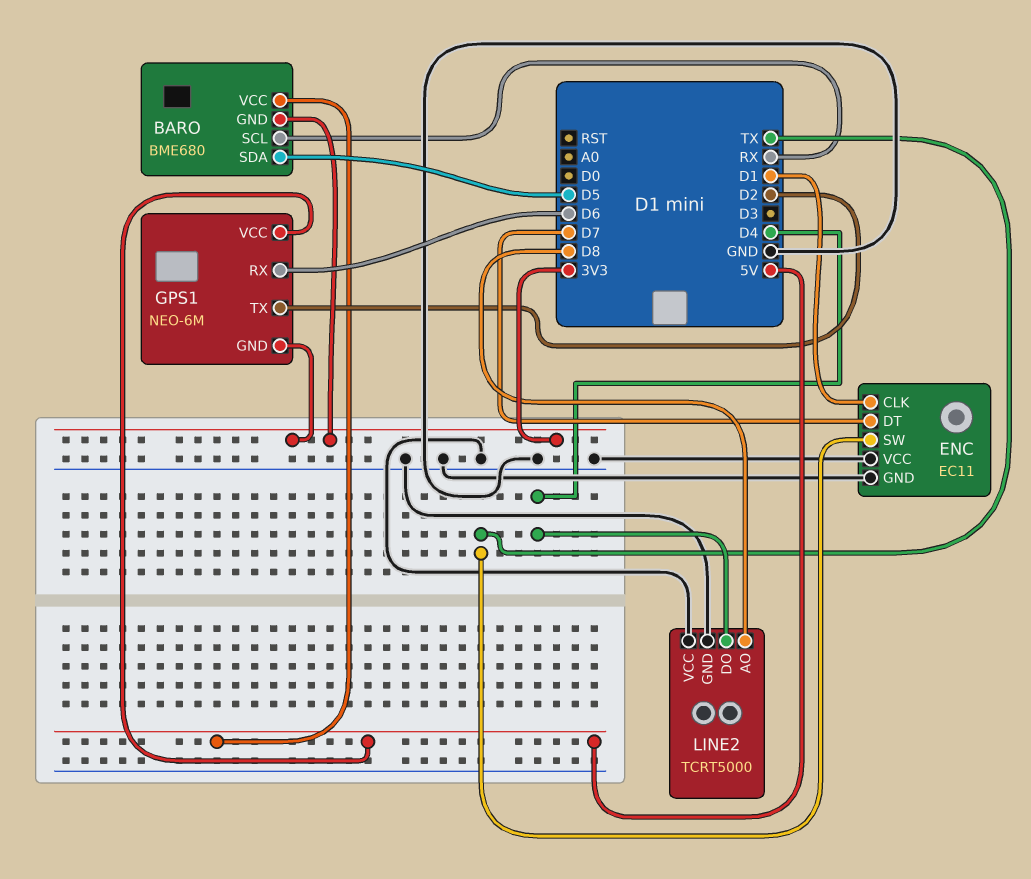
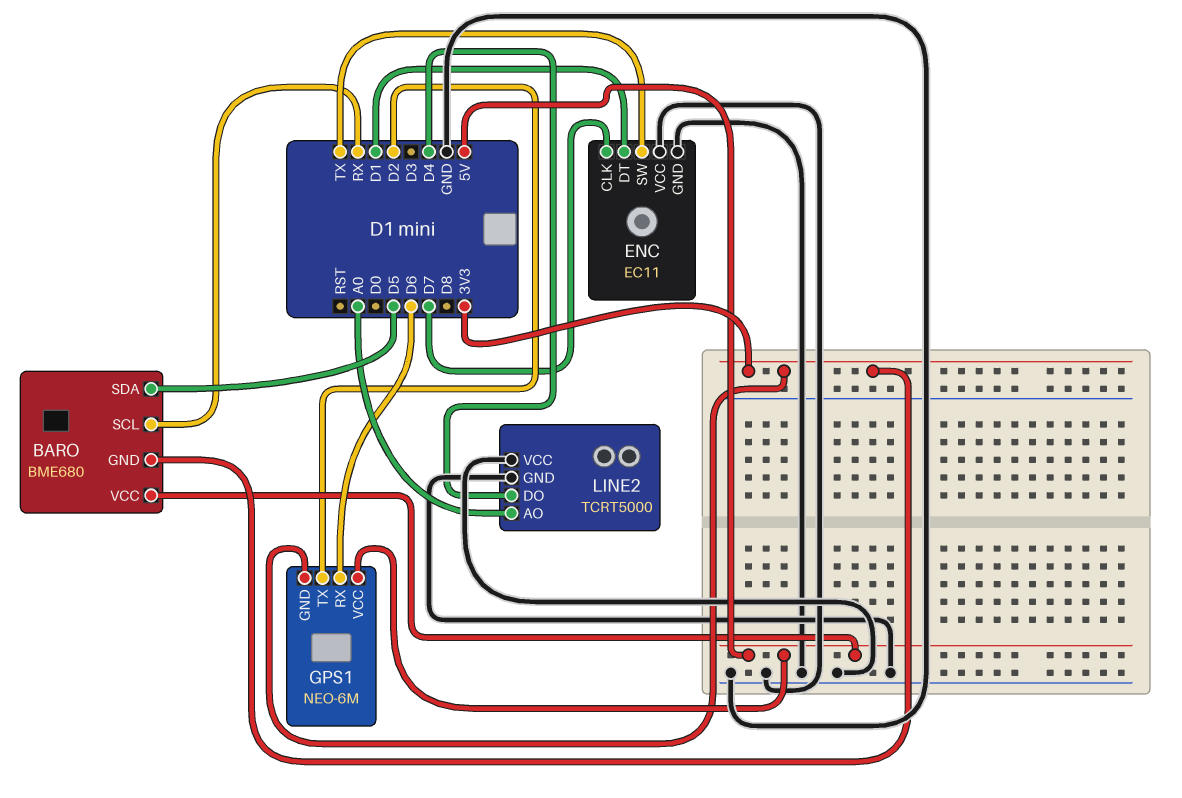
ENC pin CLK: D1 -> D7
ENC pin DT: D7 -> D1
LINE2 pin AO: D8 -> A0

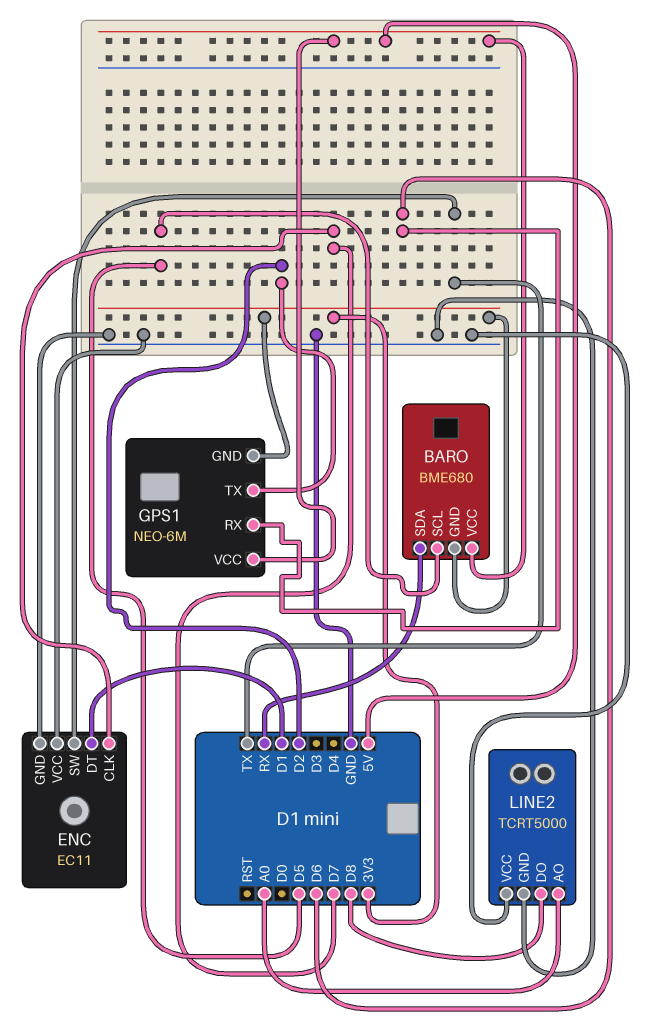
BARO pin SCL: RX -> D5
BARO pin SDA: D5 -> RX
LINE2 pin DO: D4 -> D8

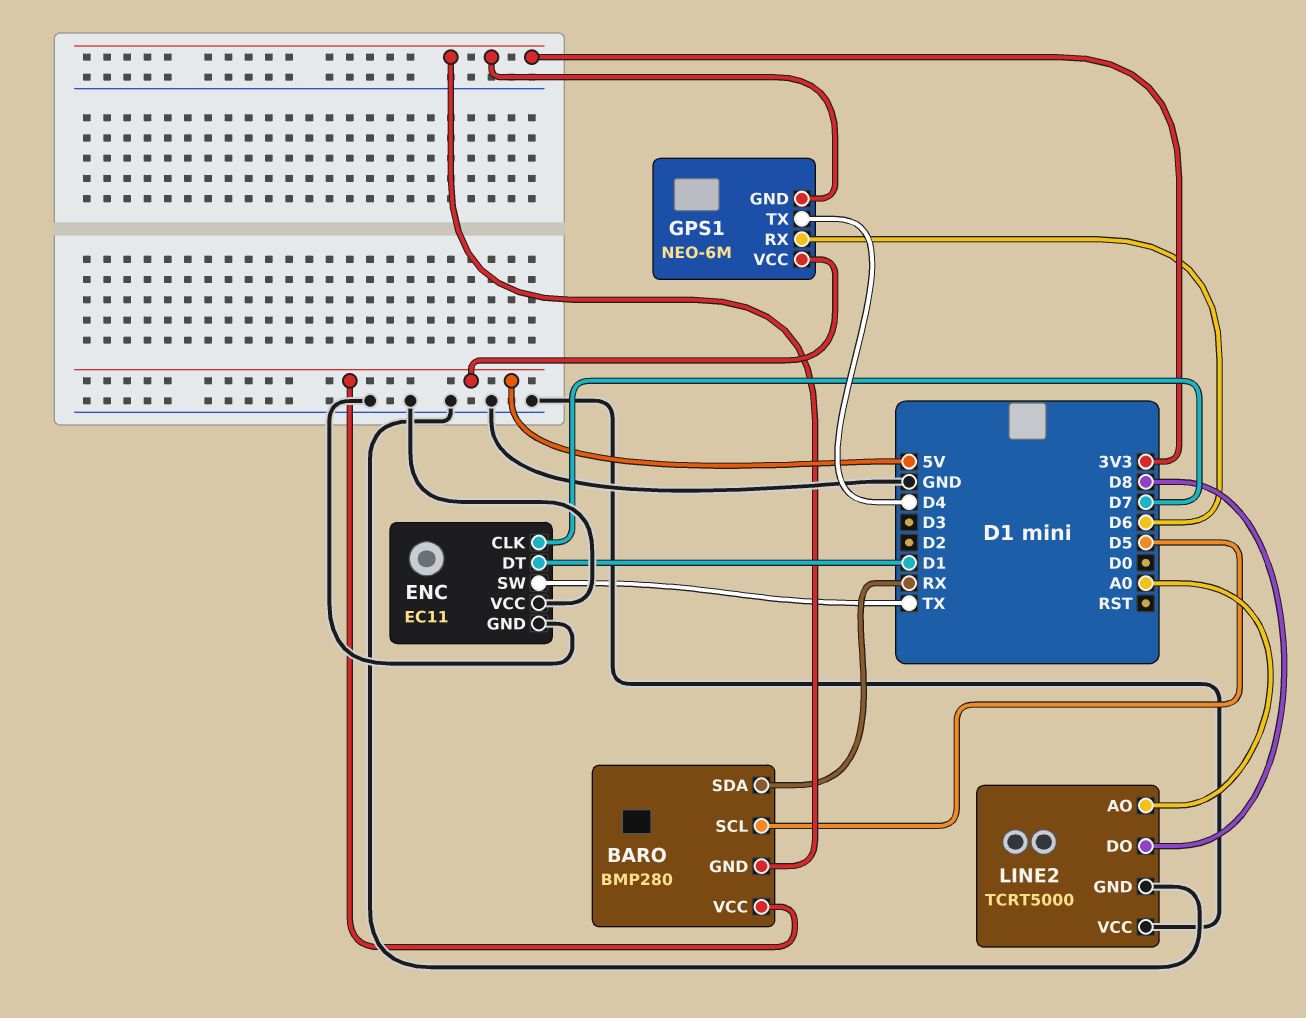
BARO: BME680 -> BMP280
GPS1 pin TX: D2 -> D4

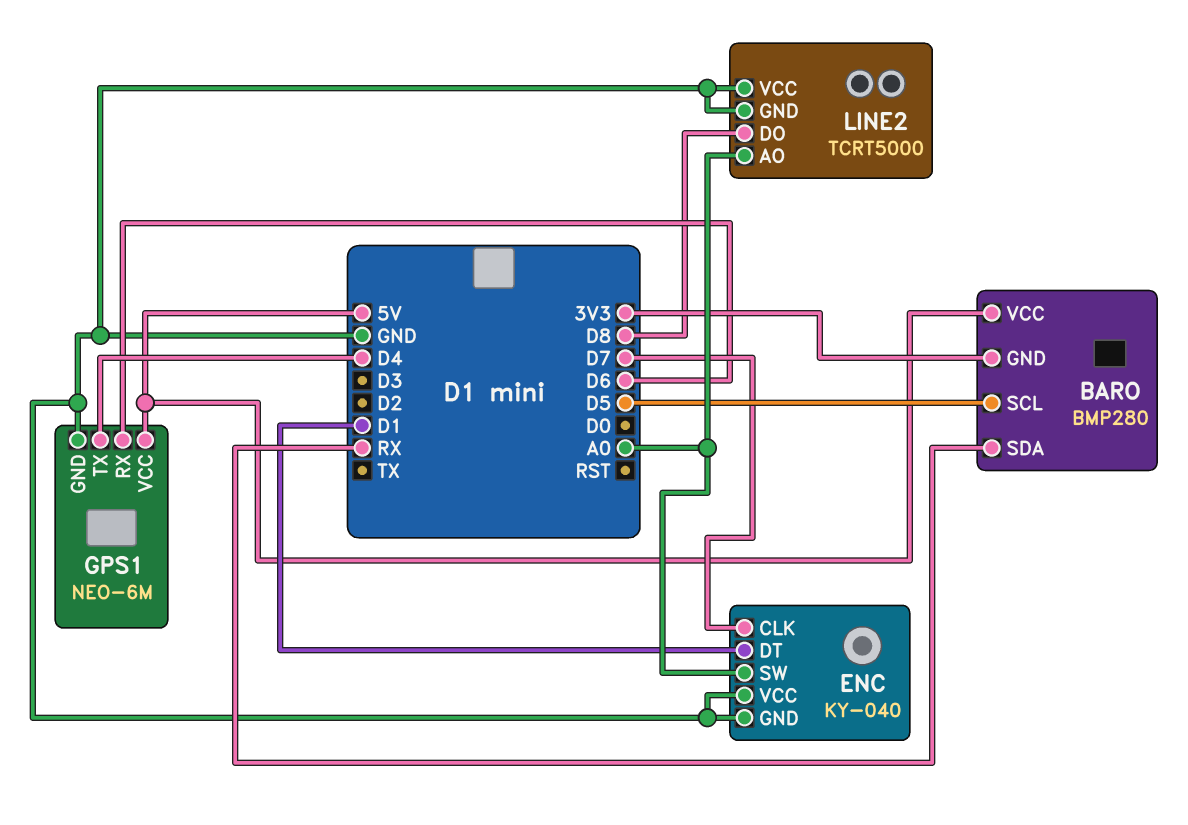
ENC: EC11 -> KY-040
ENC pin SW: TX -> A0
GPS1 pin GND: 3V3 -> GND

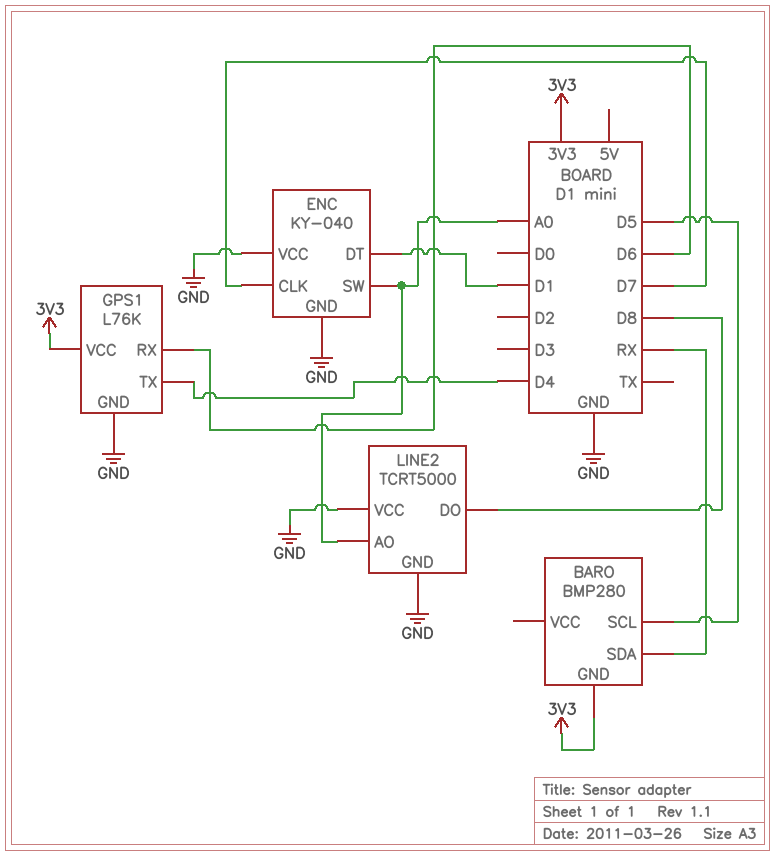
BARO pin VCC: 5V -> none
GPS1: NEO-6M -> L76K
GPS1 pin VCC: 5V -> 3V3

